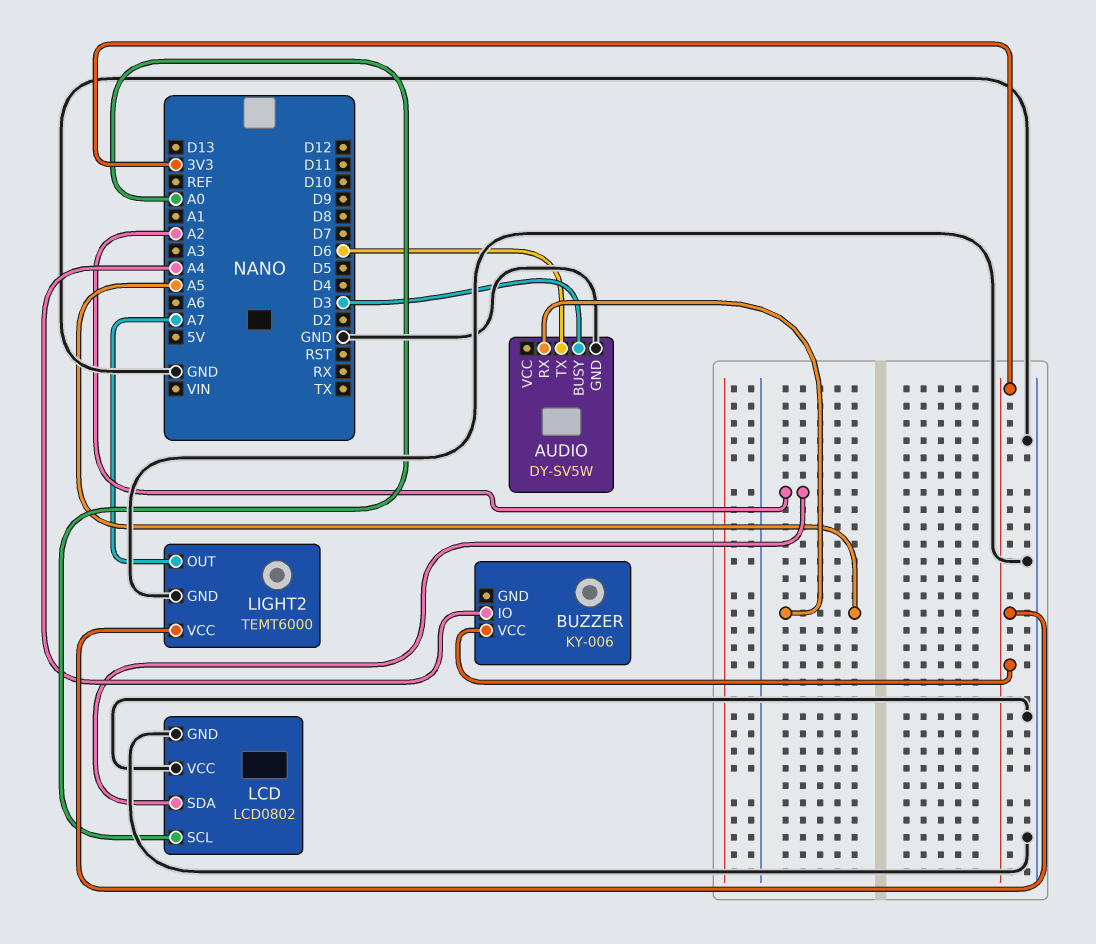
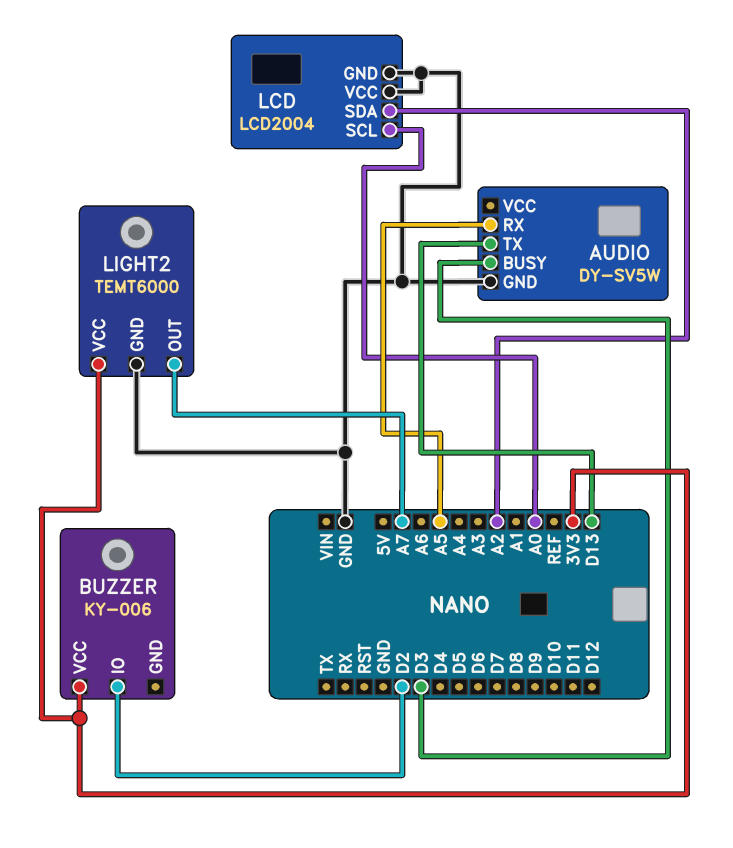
AUDIO pin TX: D6 -> D13
BUZZER pin IO: A4 -> D2
LCD: LCD0802 -> LCD2004

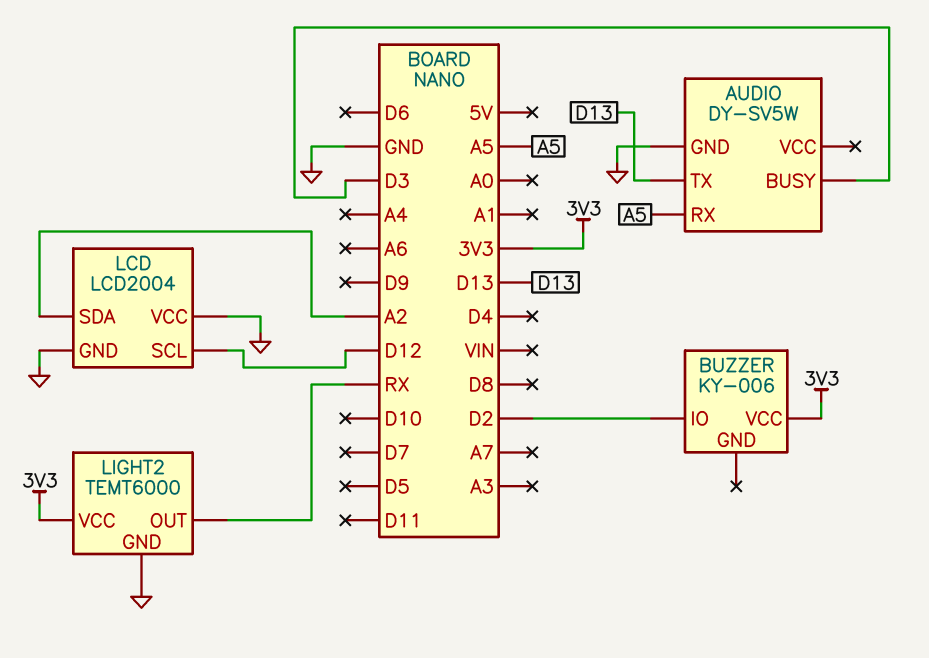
LCD pin SCL: A0 -> D12
LIGHT2 pin OUT: A7 -> RX

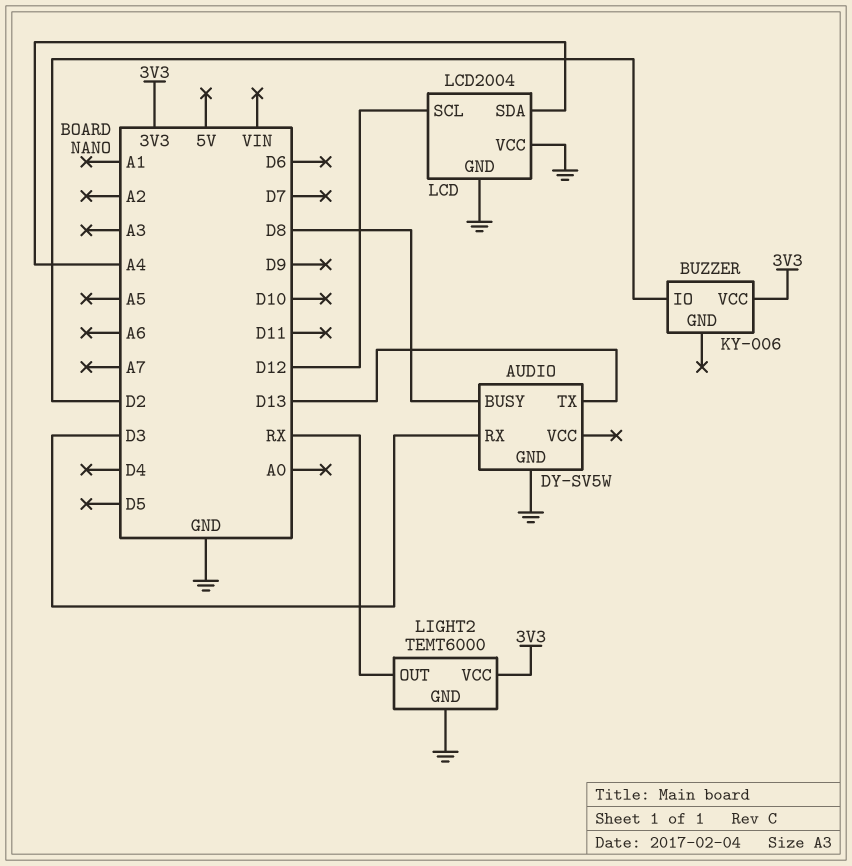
AUDIO pin BUSY: D3 -> D8
AUDIO pin RX: A5 -> D3
LCD pin SDA: A2 -> A4

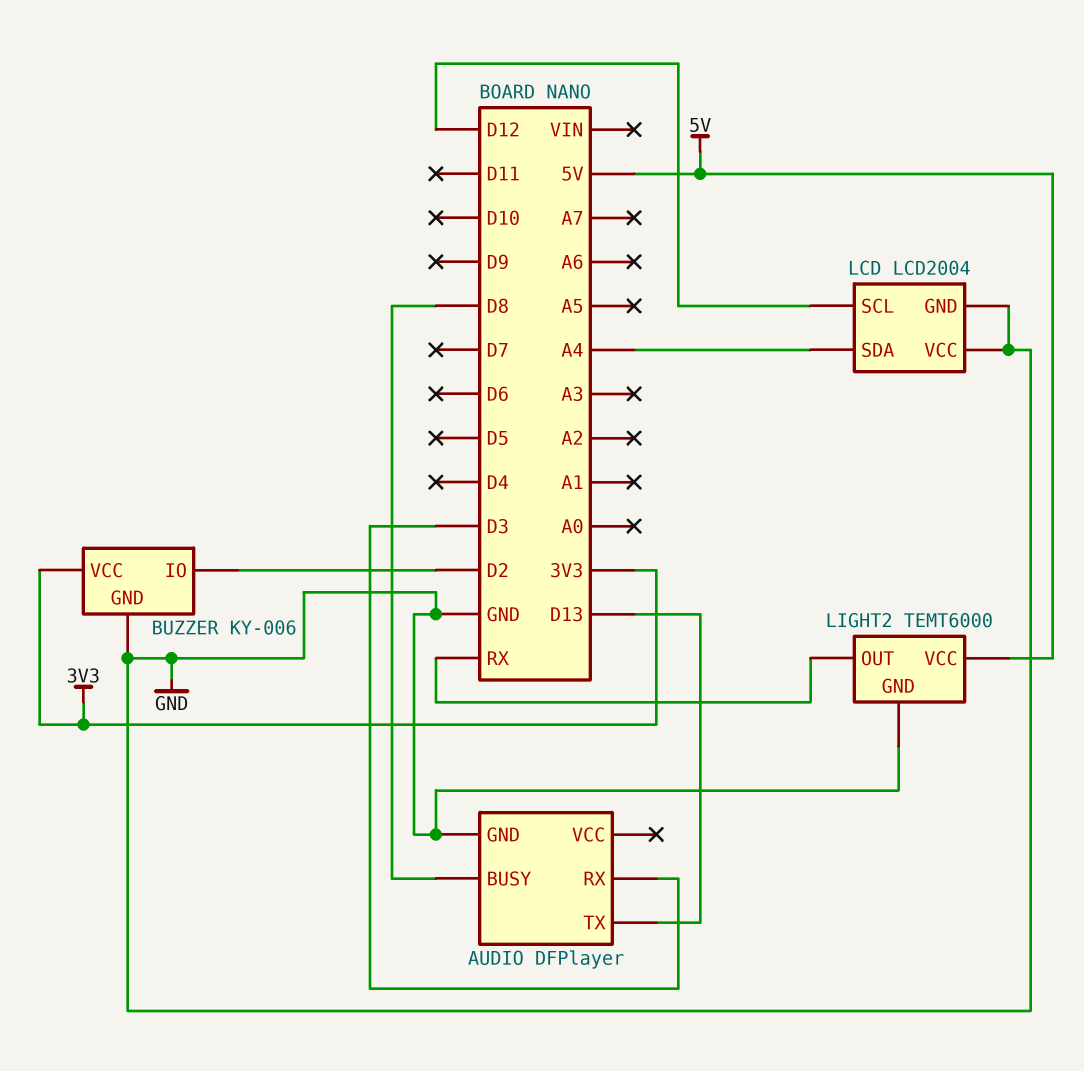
AUDIO: DY-SV5W -> DFPlayer
BUZZER pin GND: none -> GND
LIGHT2 pin VCC: 3V3 -> 5V

